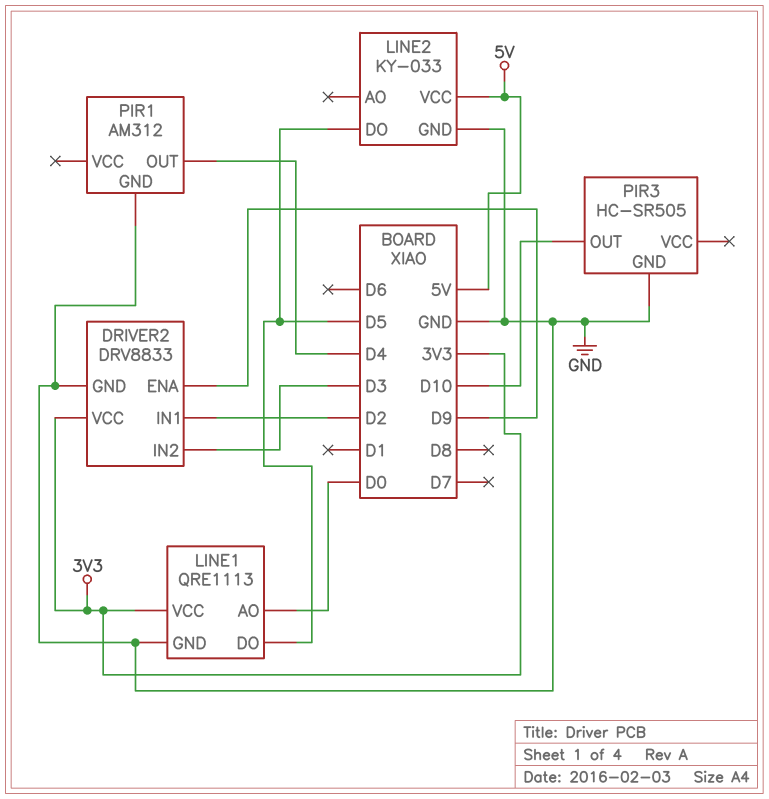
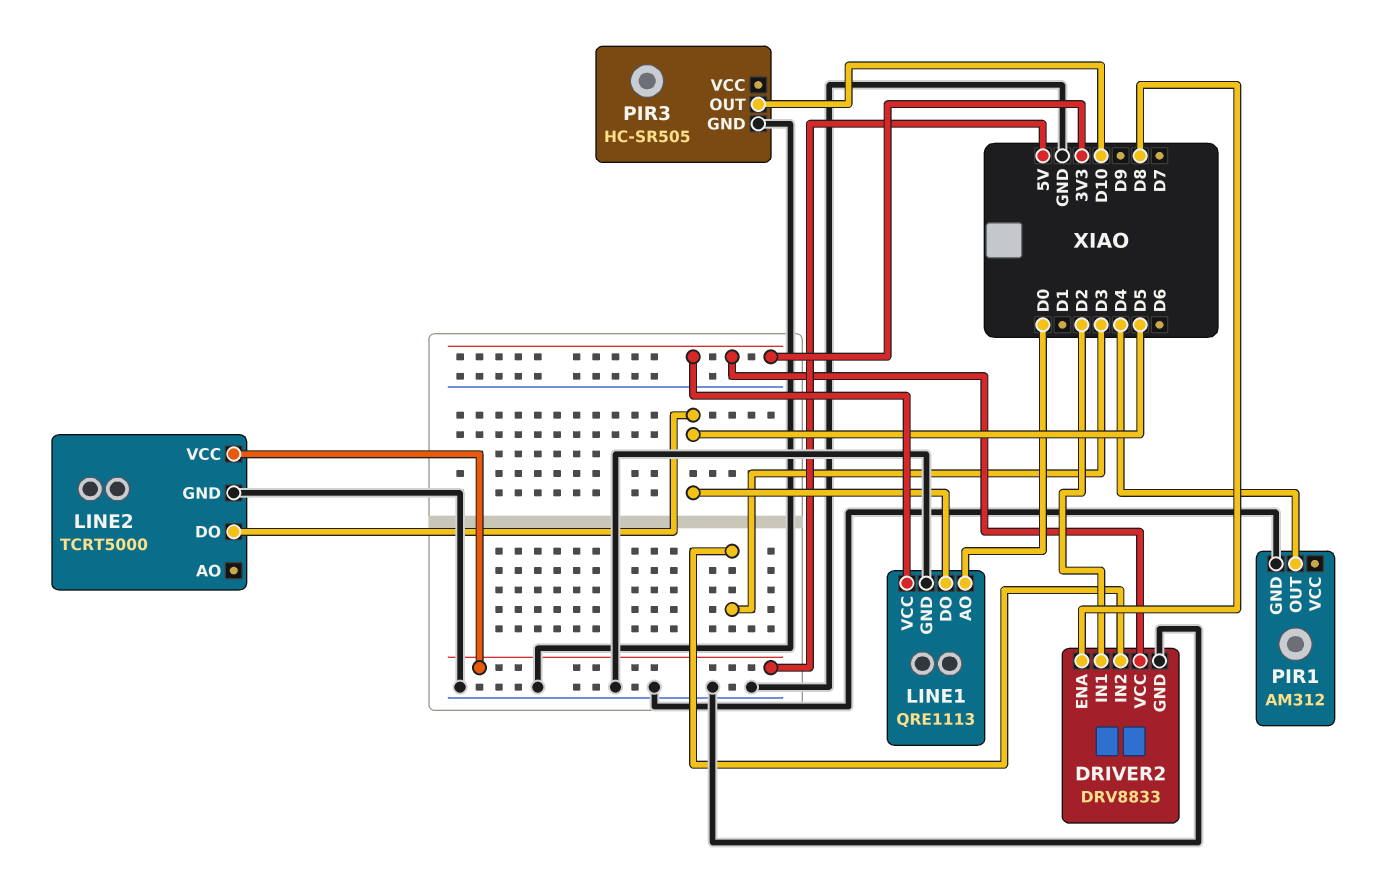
DRIVER2 pin ENA: D9 -> D8
LINE2: KY-033 -> TCRT5000

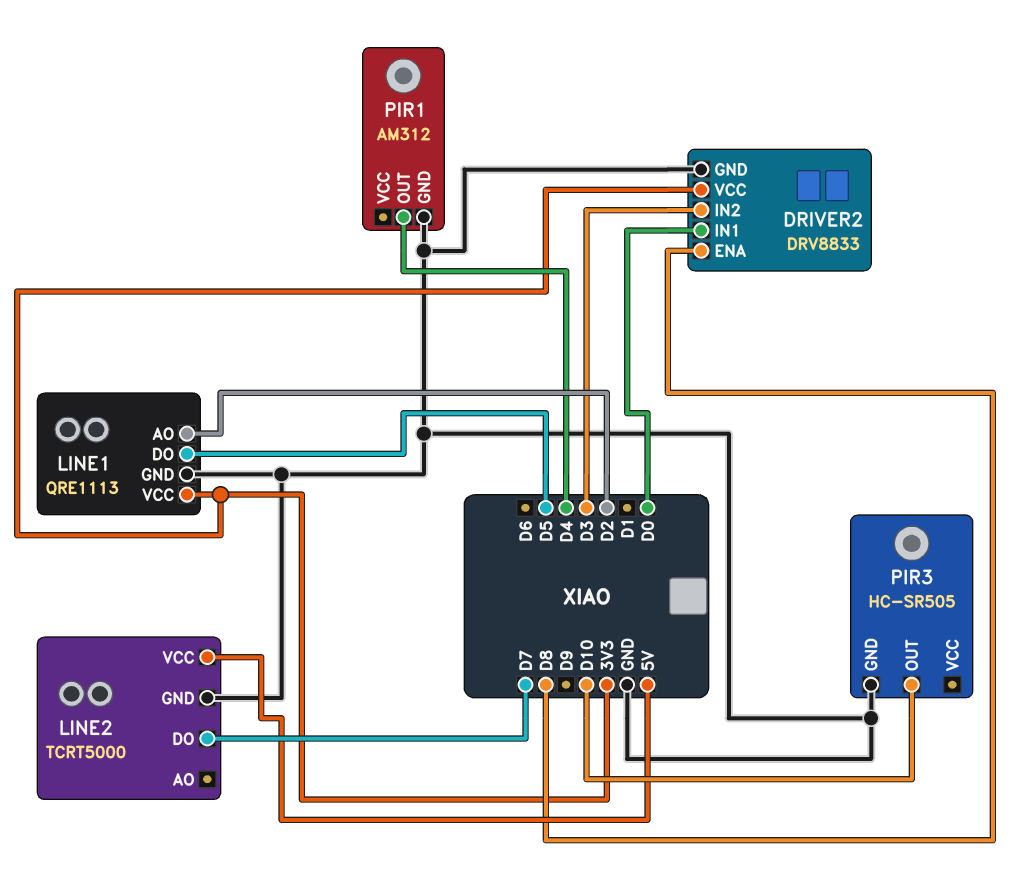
DRIVER2 pin IN1: D2 -> D0
LINE1 pin AO: D0 -> D2
LINE2 pin DO: D5 -> D7

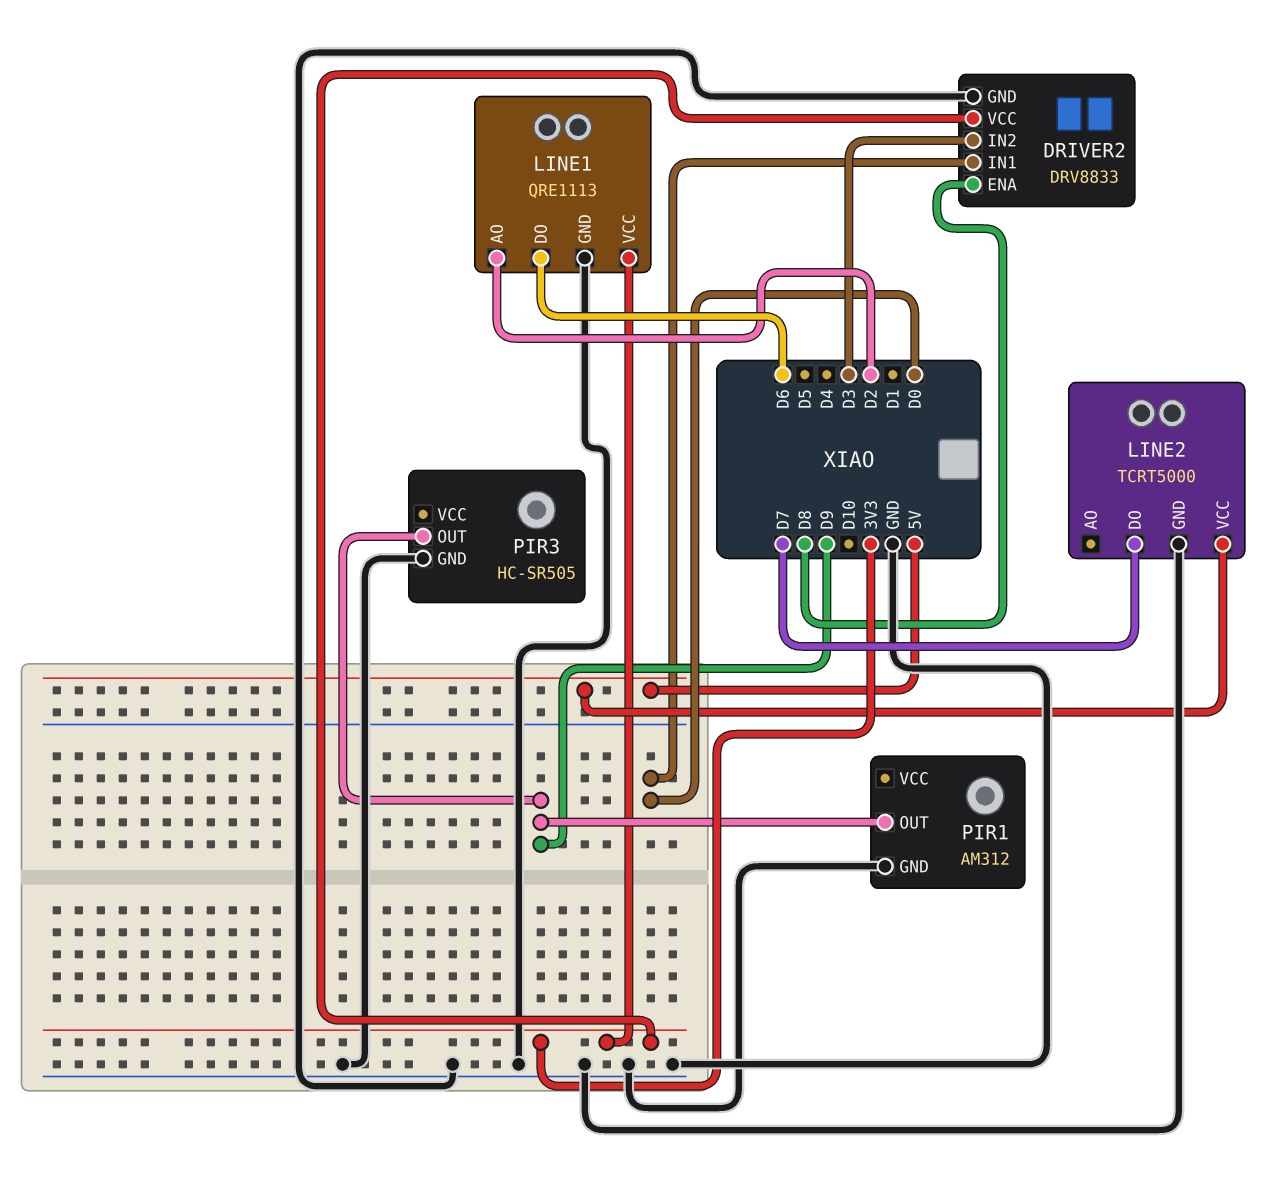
LINE1 pin DO: D5 -> D6
PIR1 pin OUT: D4 -> D9
PIR3 pin OUT: D10 -> D9

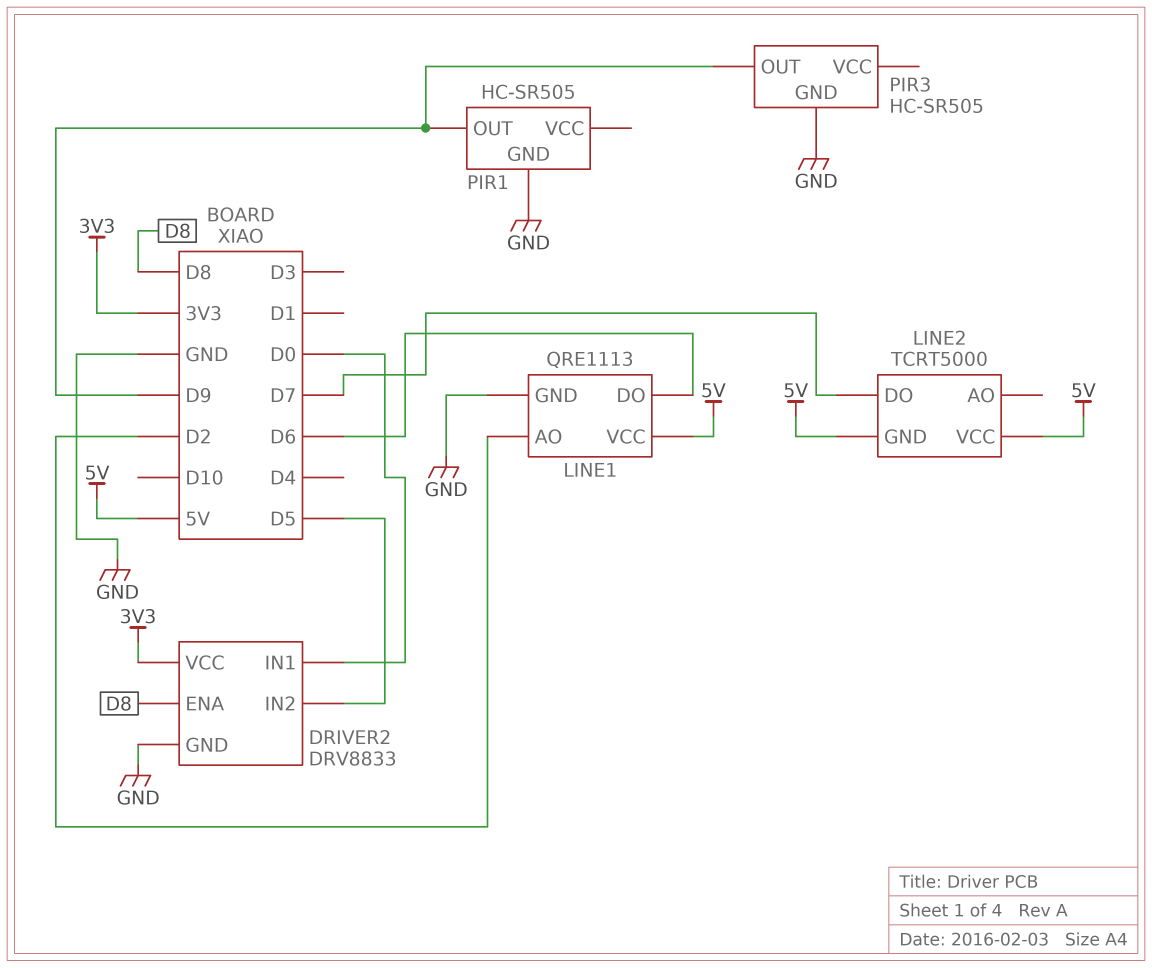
DRIVER2 pin IN2: D3 -> D5
LINE1 pin VCC: 3V3 -> 5V
LINE2 pin GND: GND -> 5V
PIR1: AM312 -> HC-SR505

